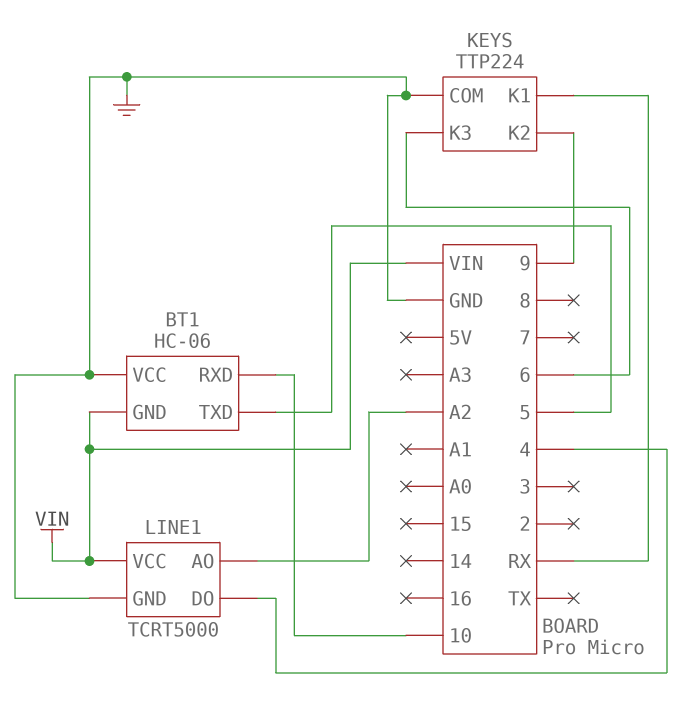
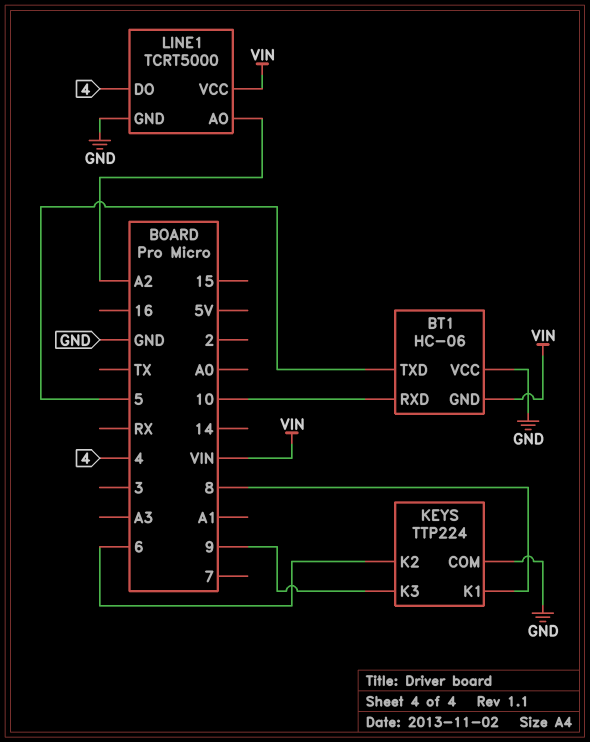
KEYS pin K1: RX -> 8
KEYS pin K2: 9 -> 6
KEYS pin K3: 6 -> 9

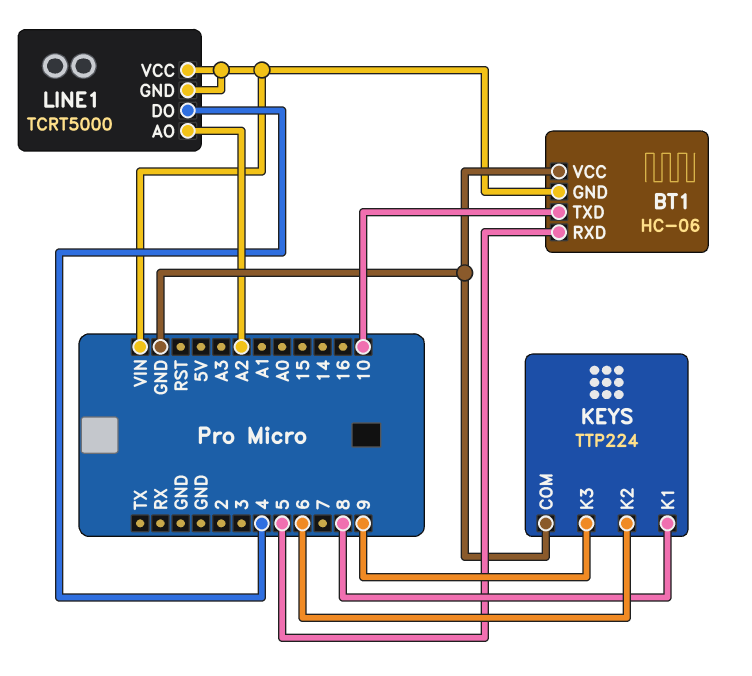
BT1 pin RXD: 10 -> 5
BT1 pin TXD: 5 -> 10
LINE1 pin GND: GND -> VIN

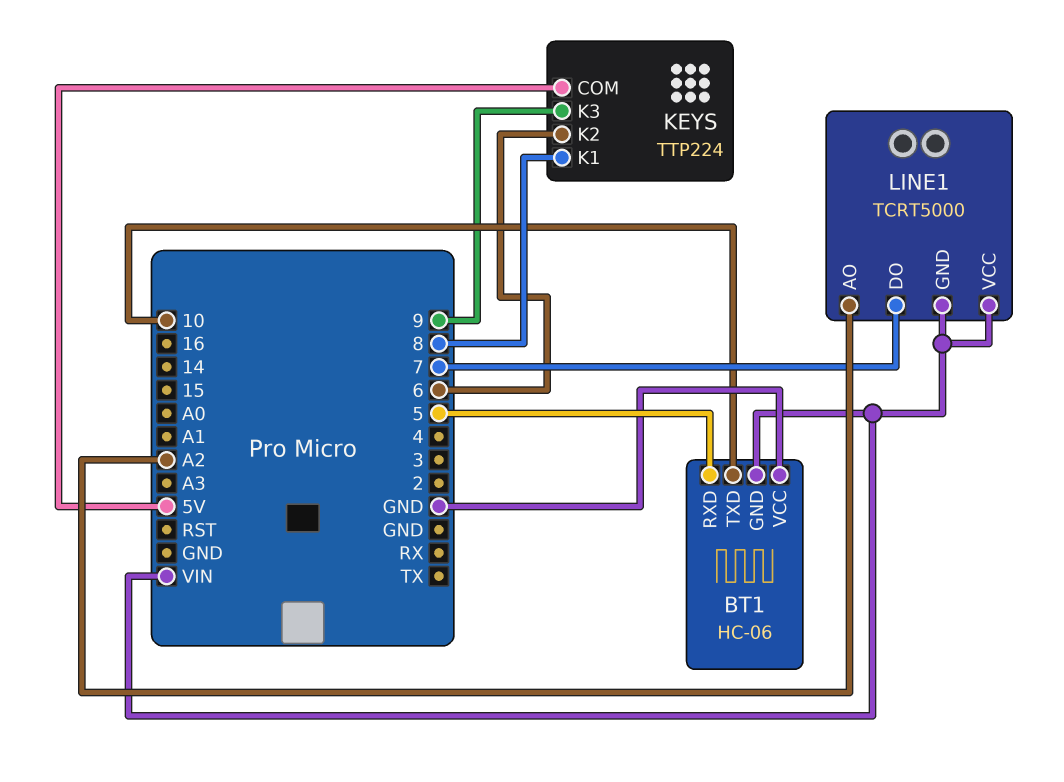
KEYS pin COM: GND -> 5V
LINE1 pin DO: 4 -> 7

